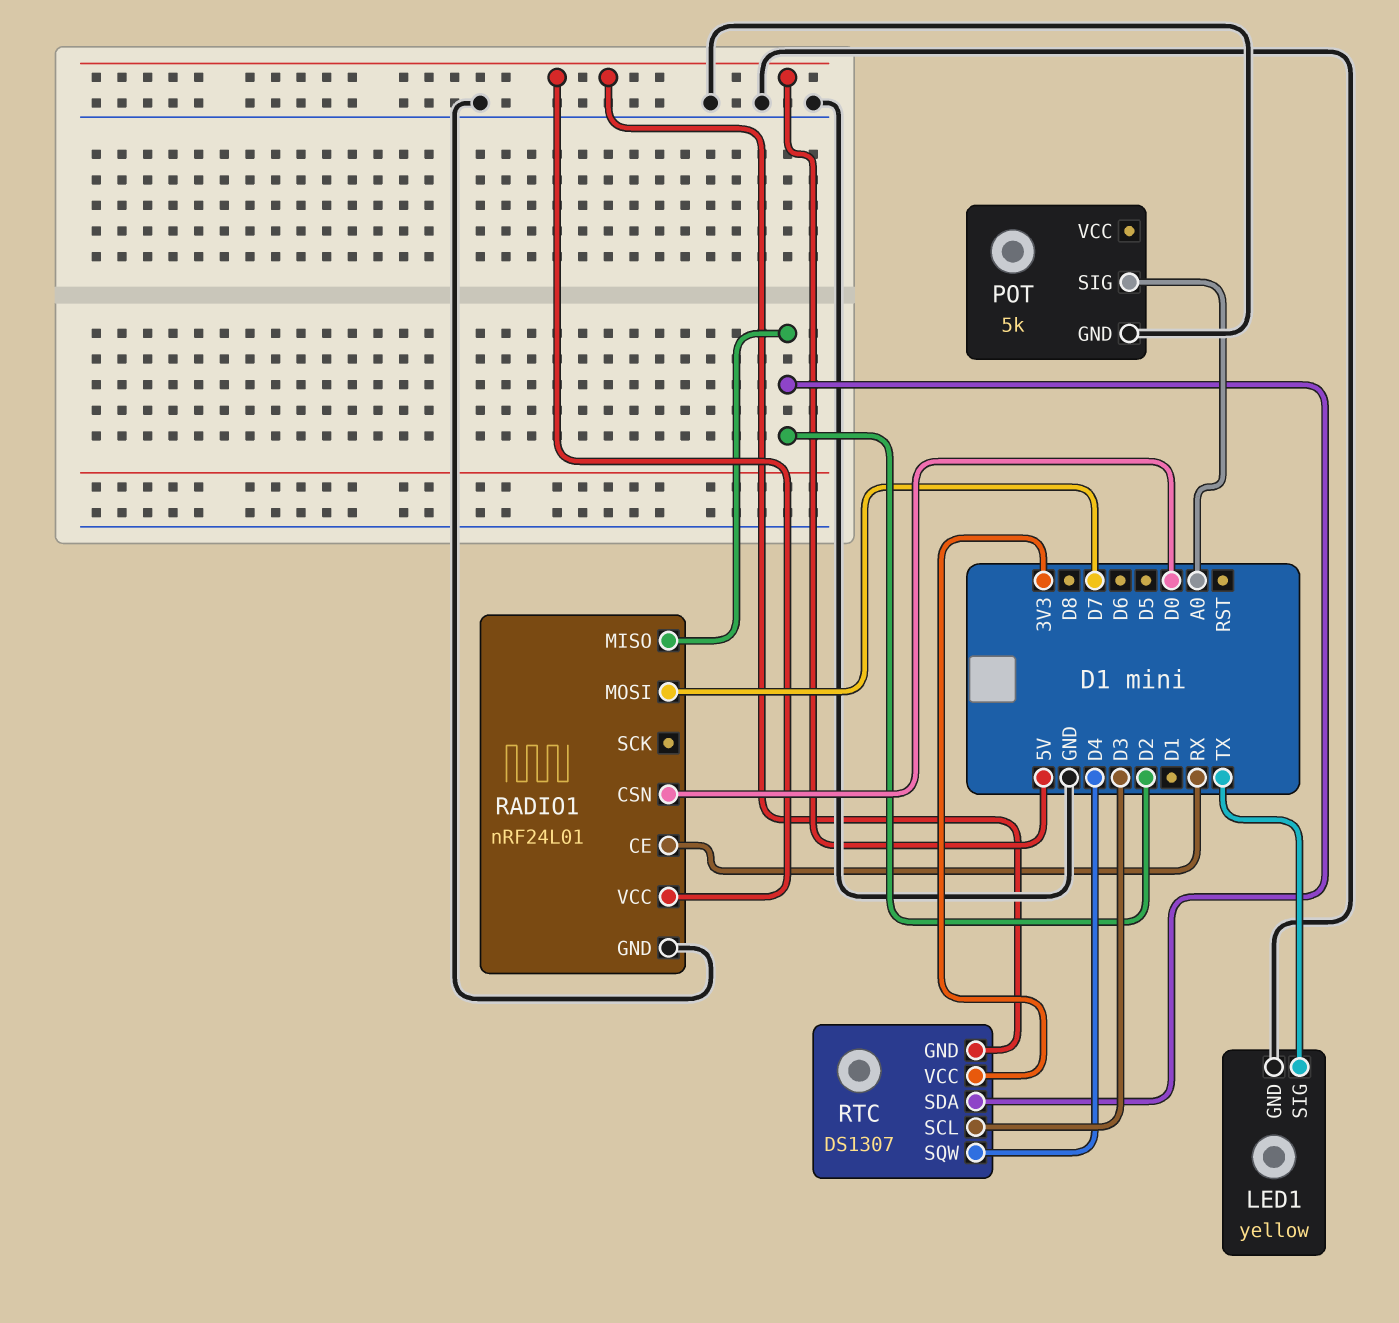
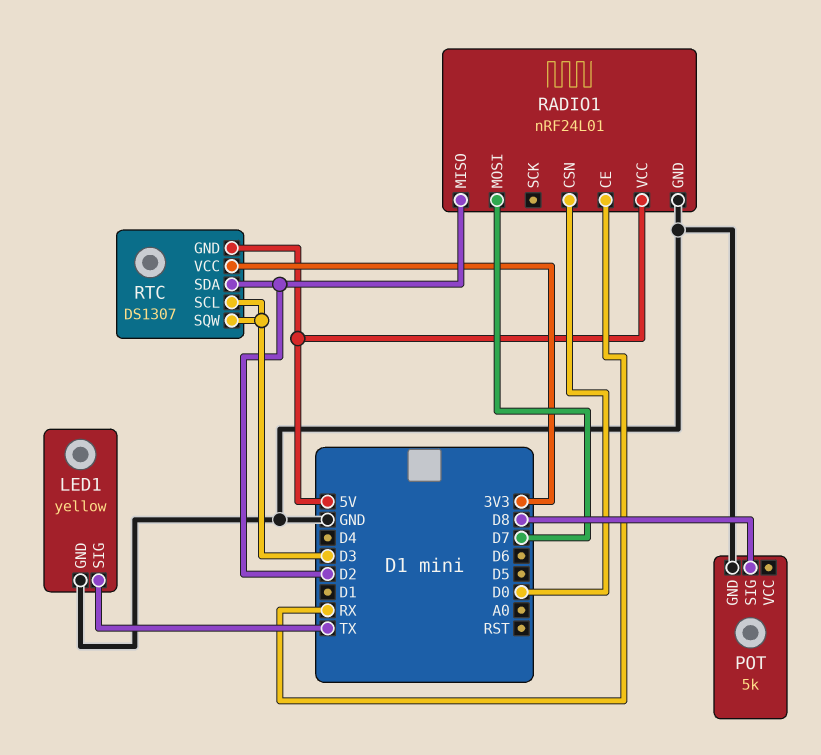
POT pin SIG: A0 -> D8
RTC pin SQW: D4 -> D3

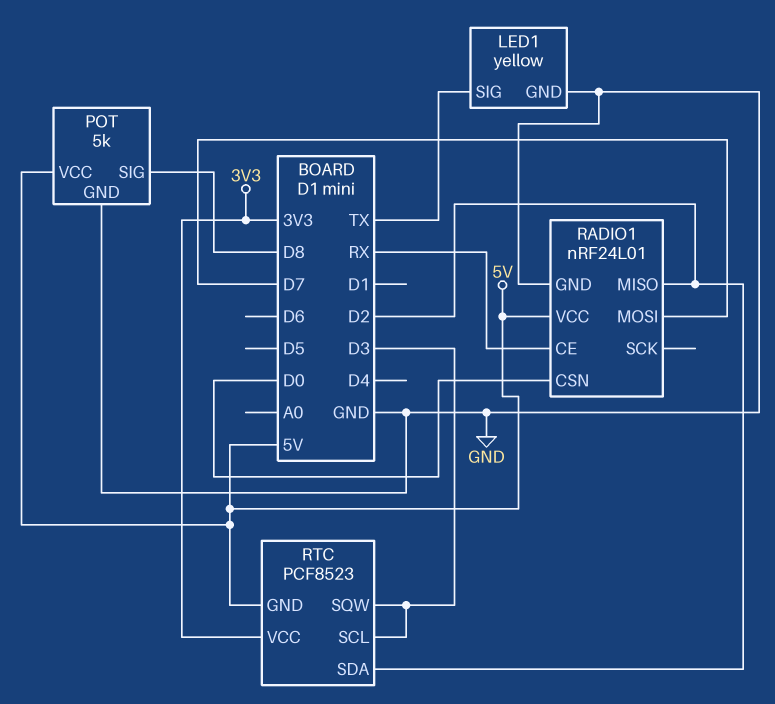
POT pin VCC: none -> 5V
RTC: DS1307 -> PCF8523

